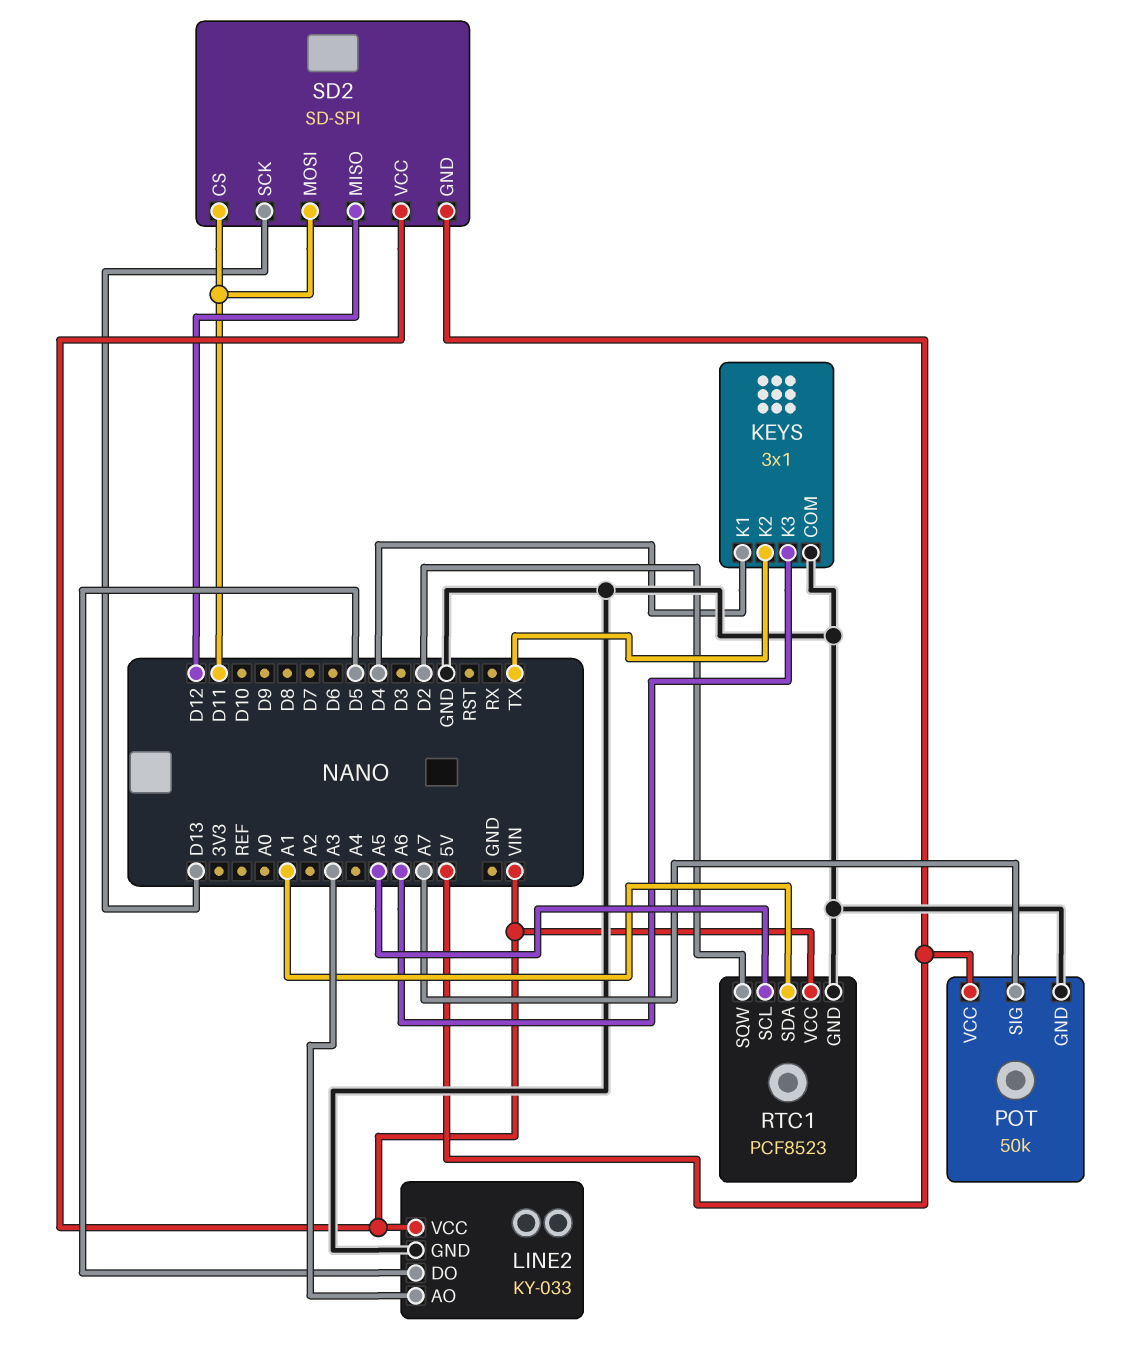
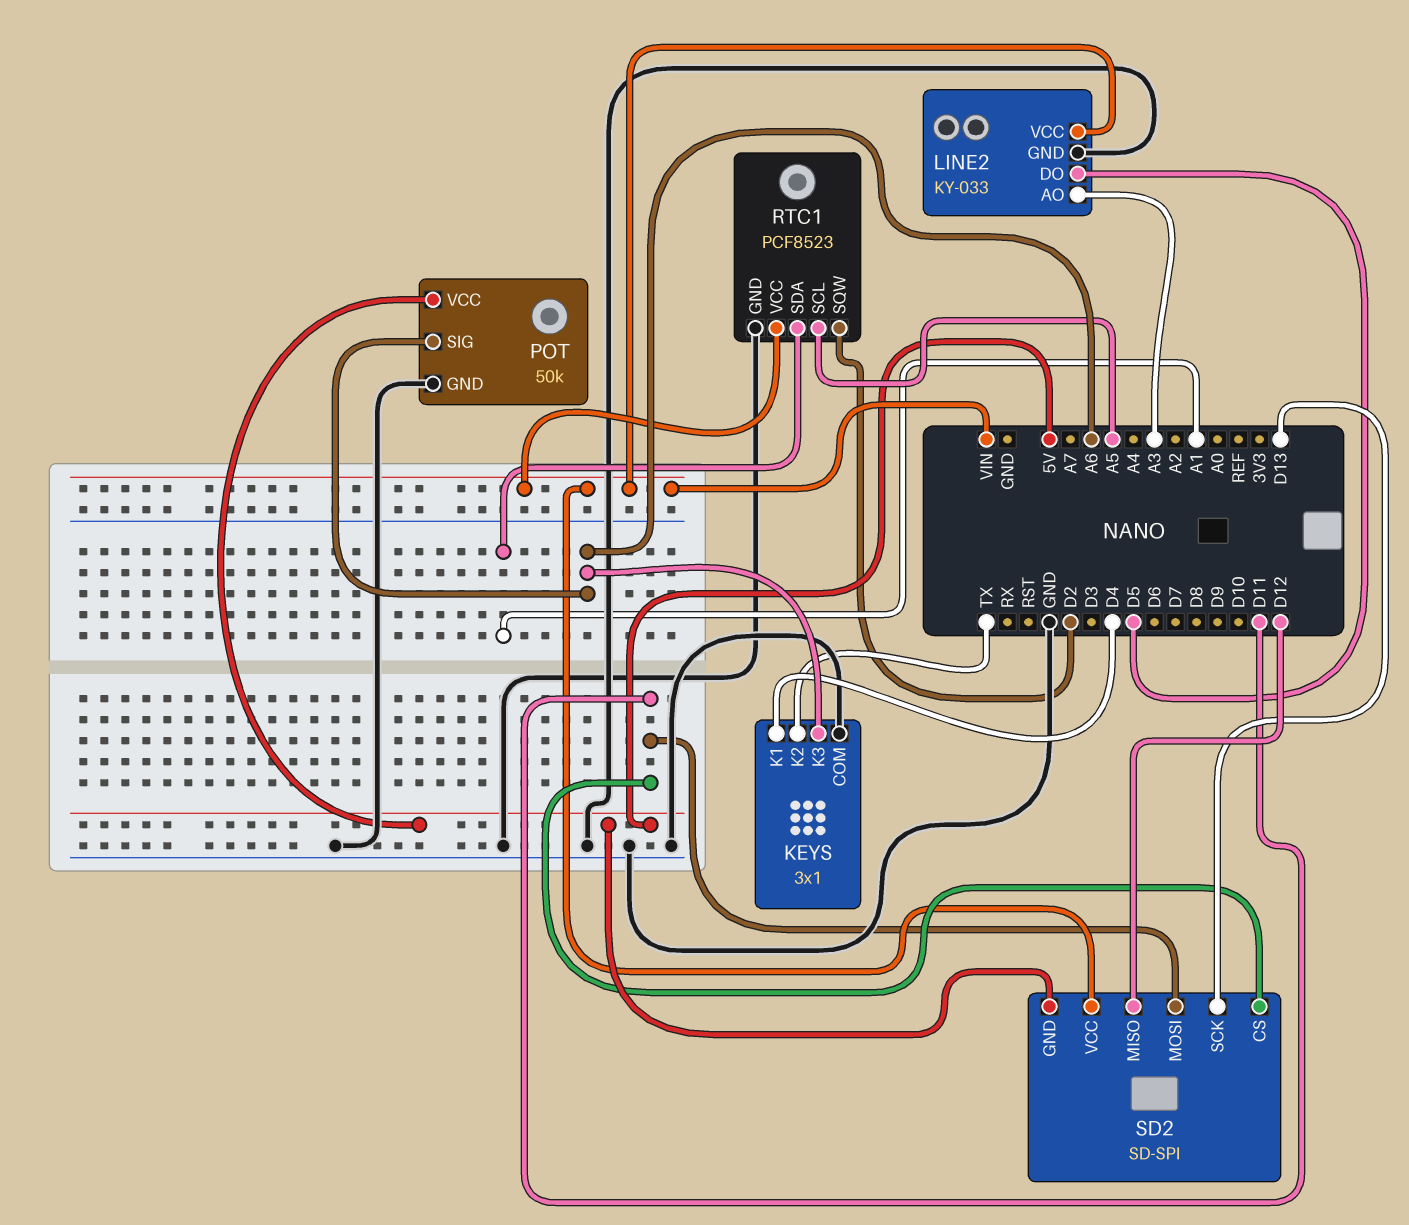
POT pin SIG: A7 -> A6

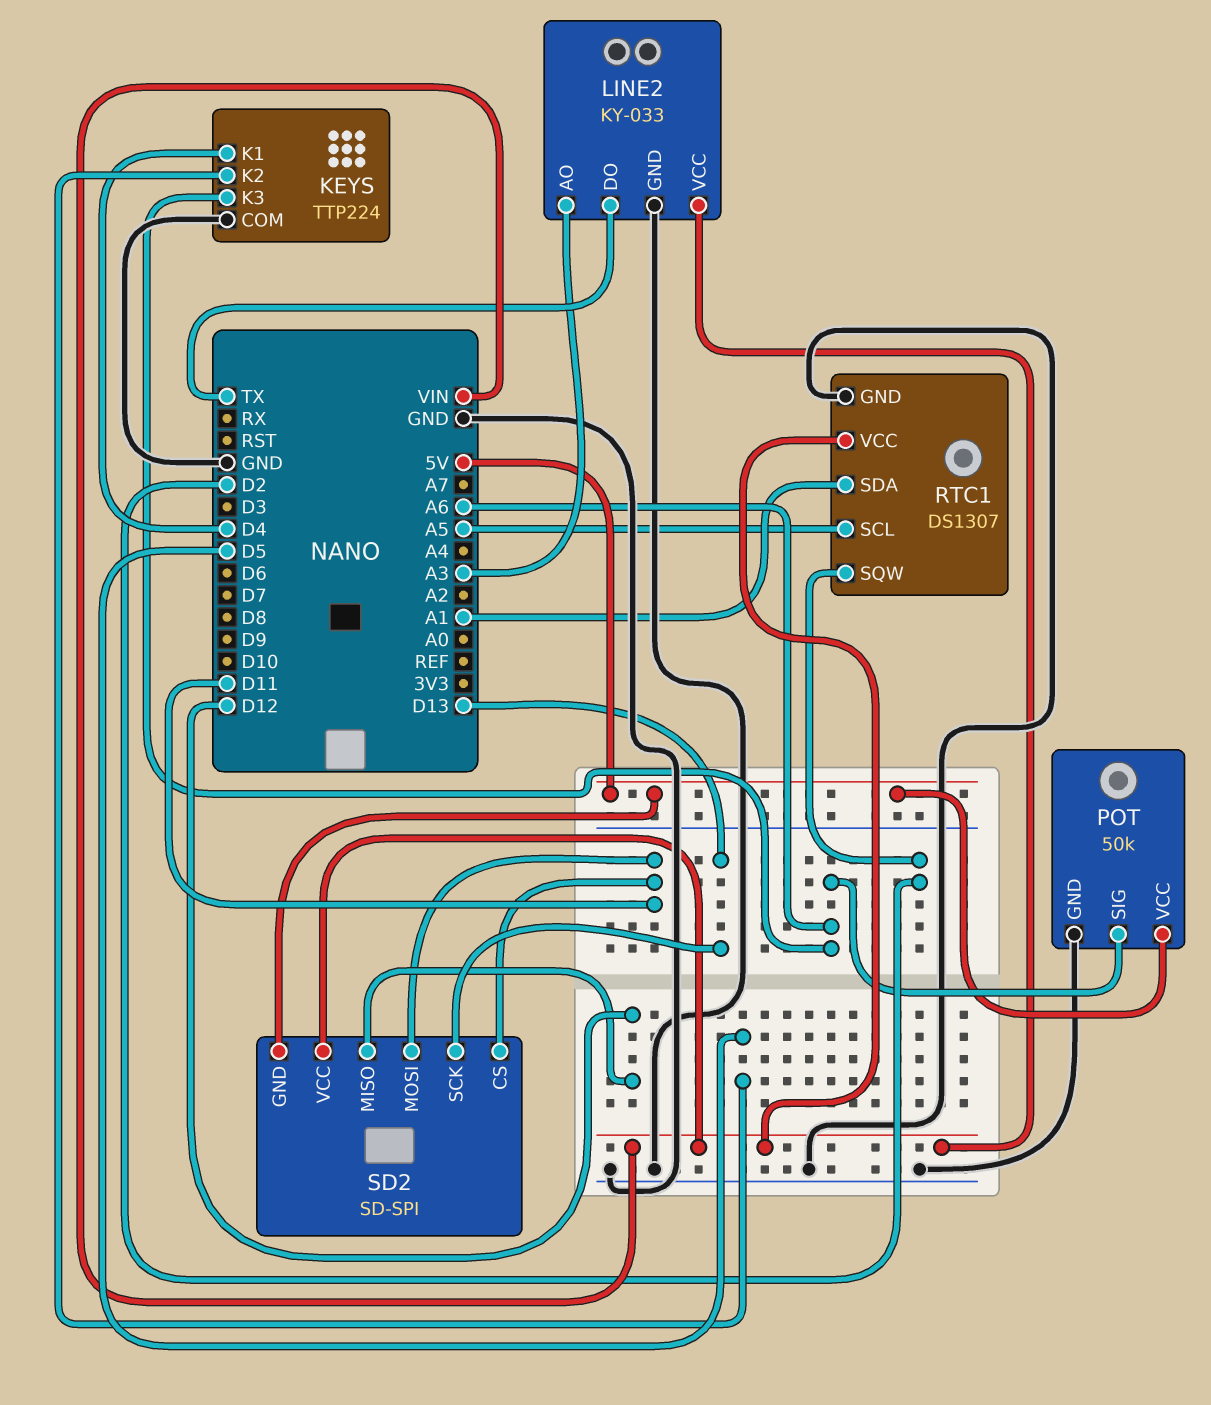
KEYS: 3x1 -> TTP224
KEYS pin K2: TX -> D5
LINE2 pin DO: D5 -> TX
RTC1: PCF8523 -> DS1307

